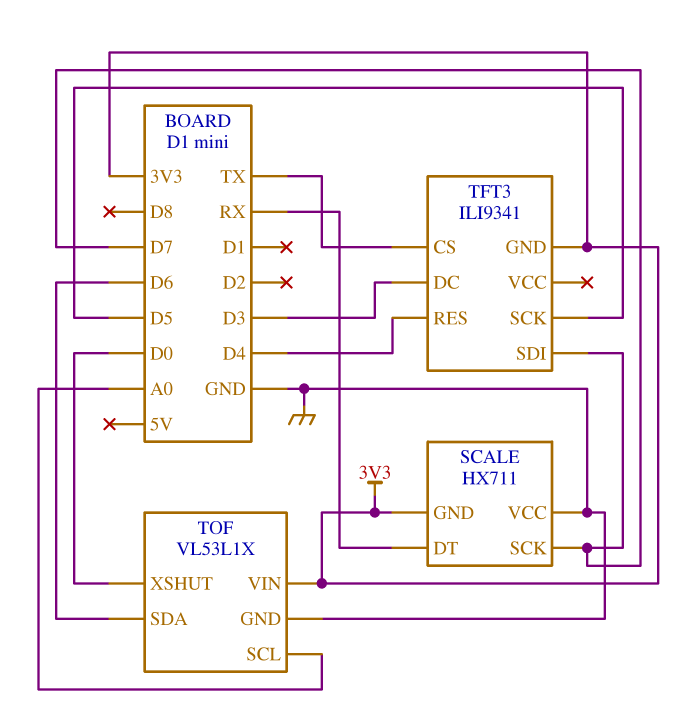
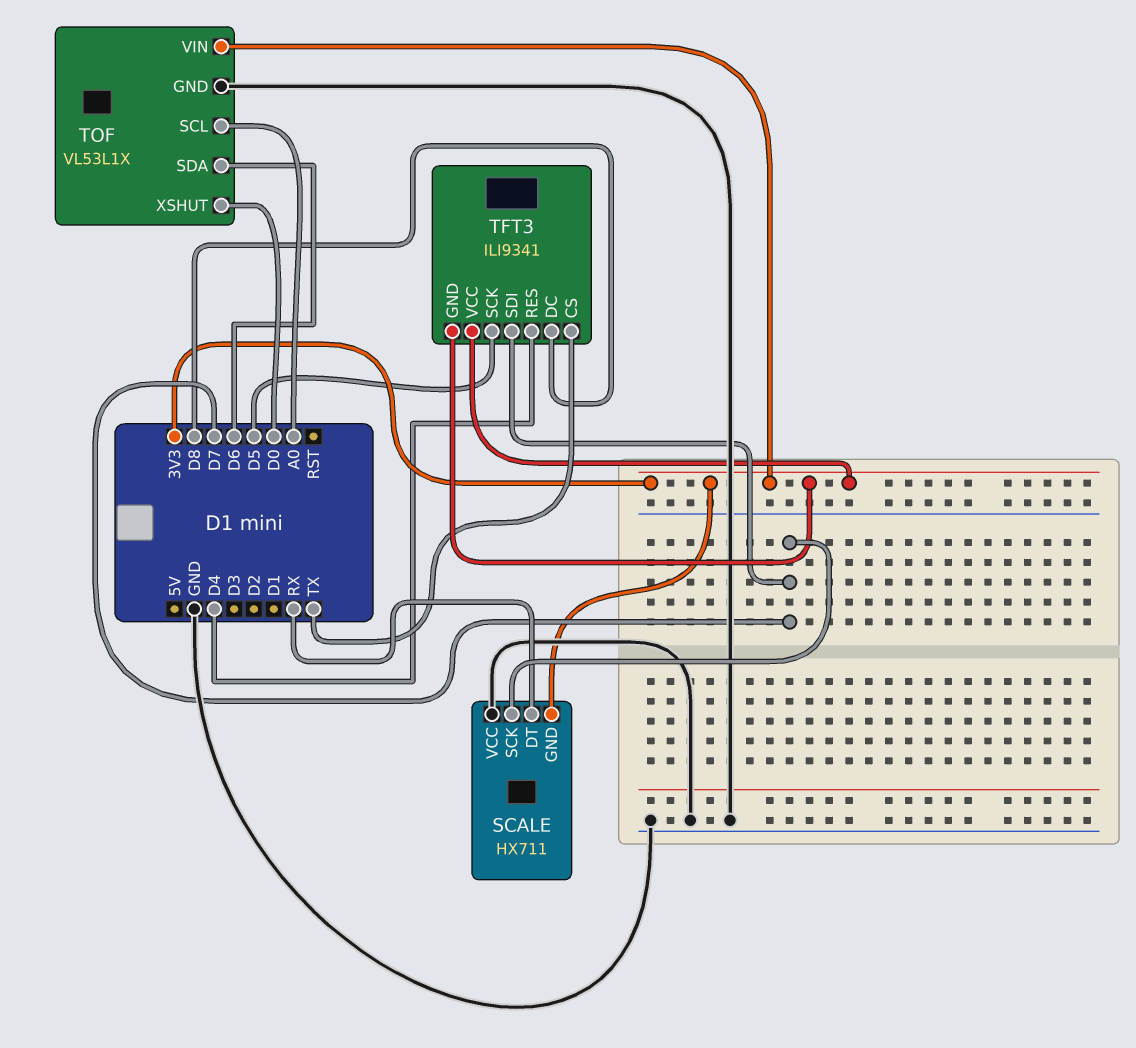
TFT3 pin DC: D3 -> D8
TFT3 pin VCC: none -> 3V3

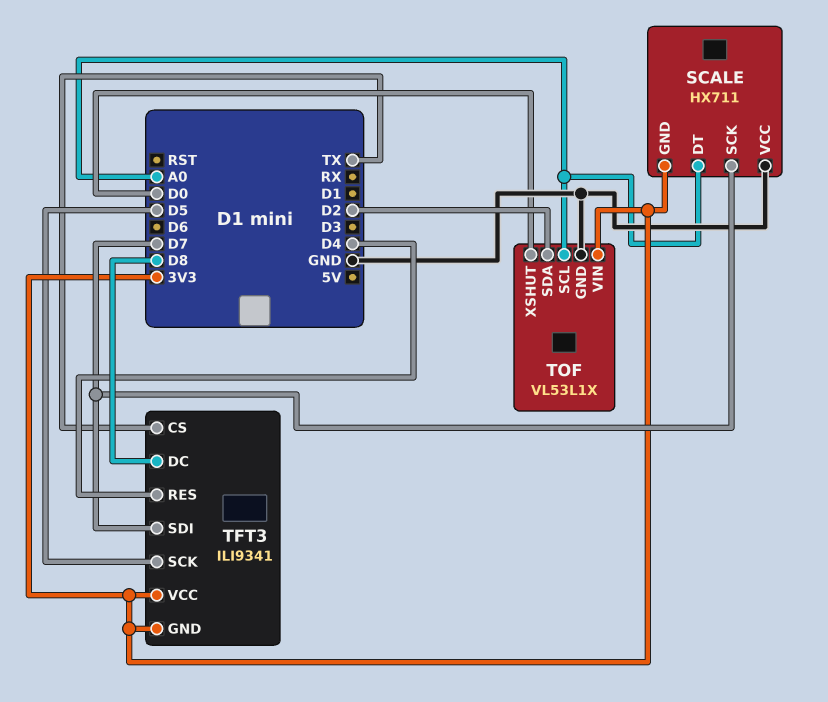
SCALE pin DT: RX -> A0
TOF pin SDA: D6 -> D2

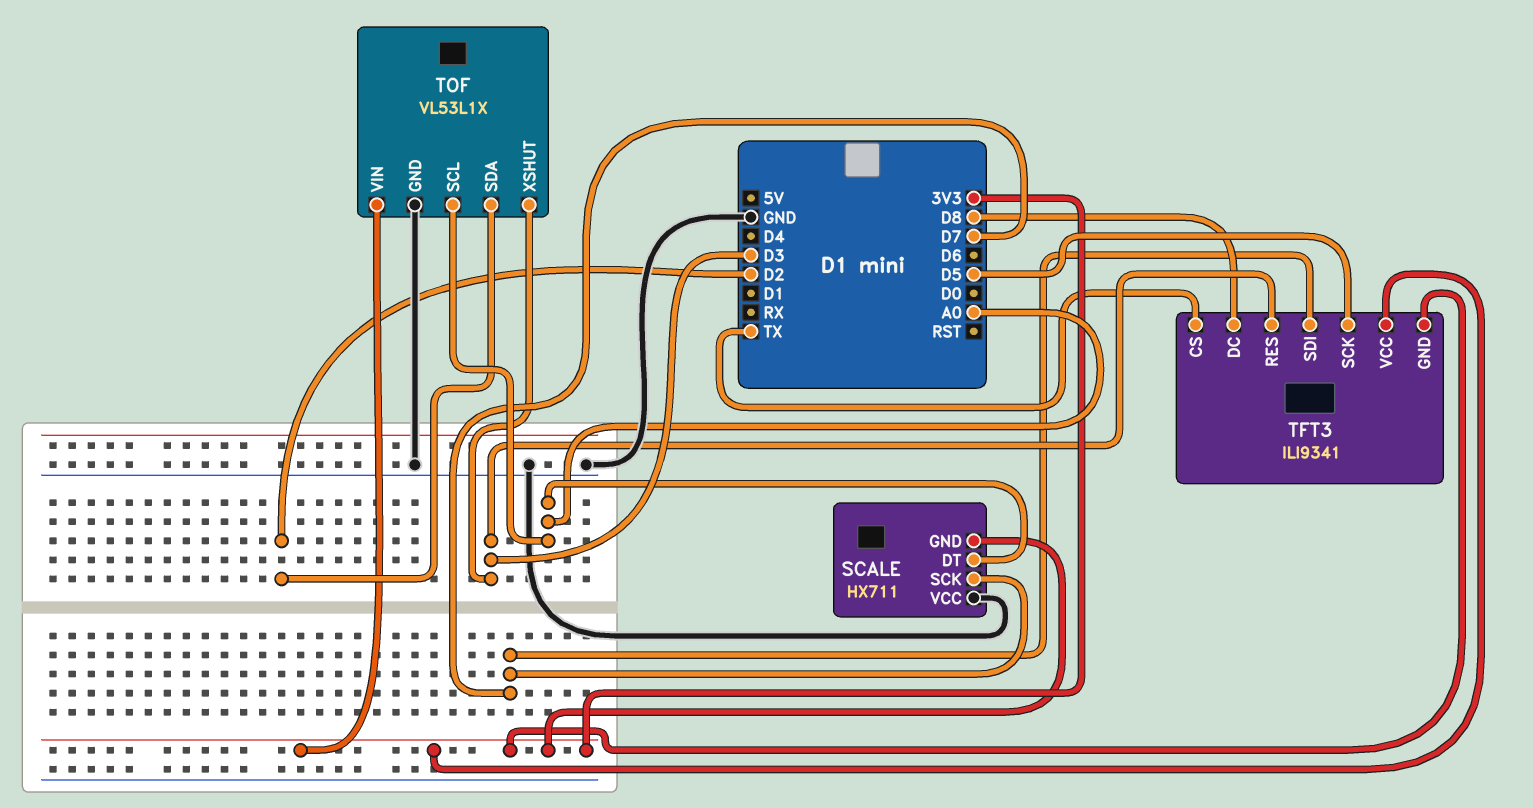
TFT3 pin RES: D4 -> D3
TOF pin XSHUT: D0 -> D3

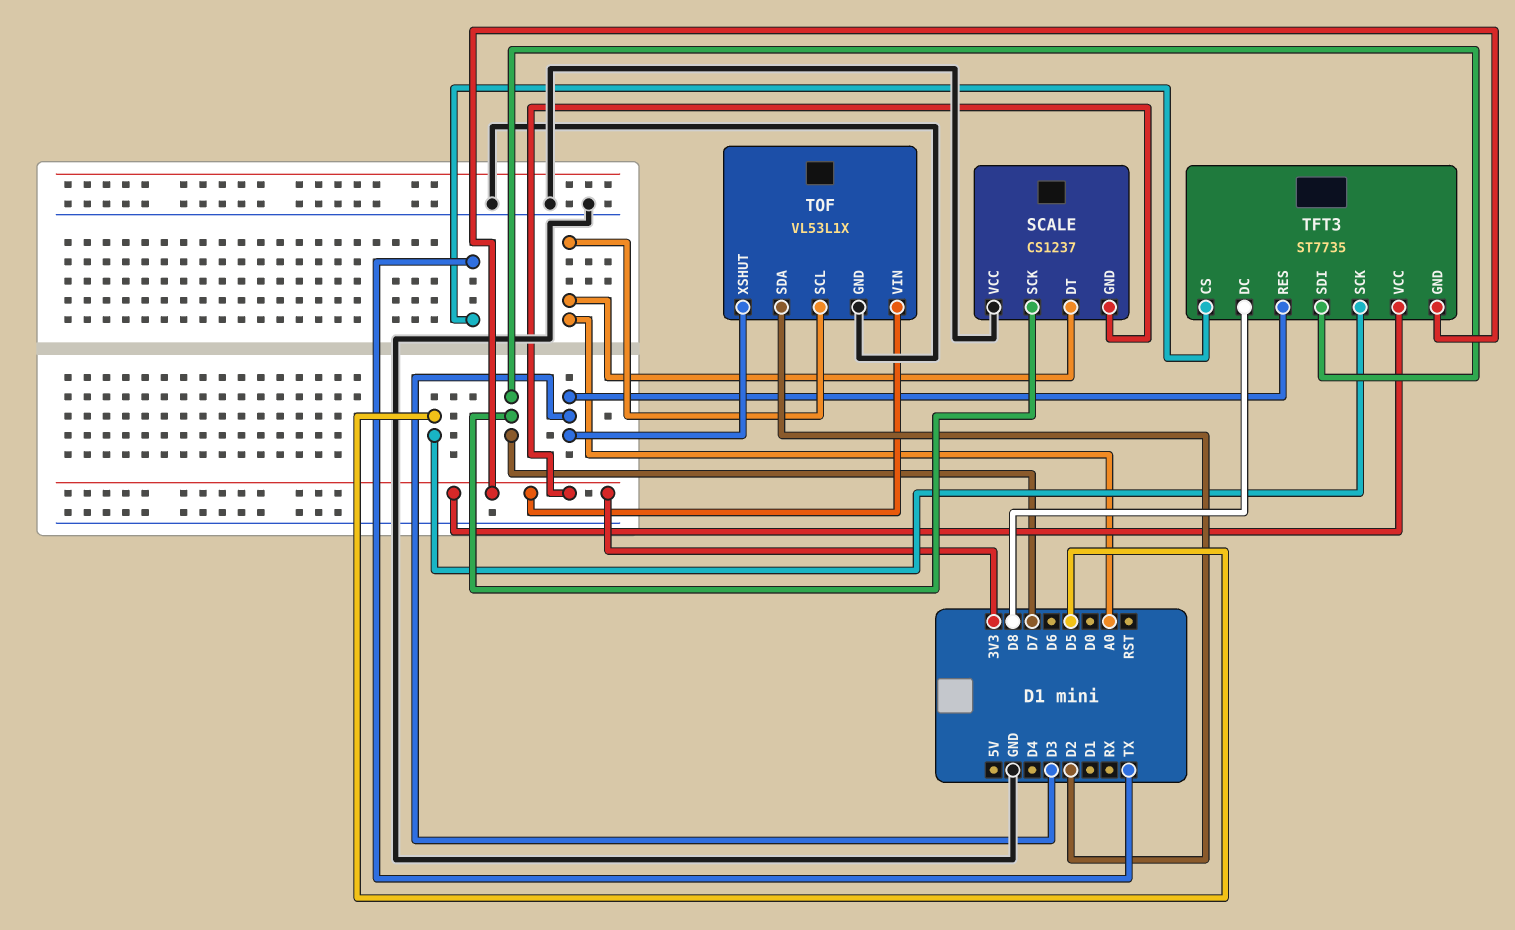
SCALE: HX711 -> CS1237
TFT3: ILI9341 -> ST7735

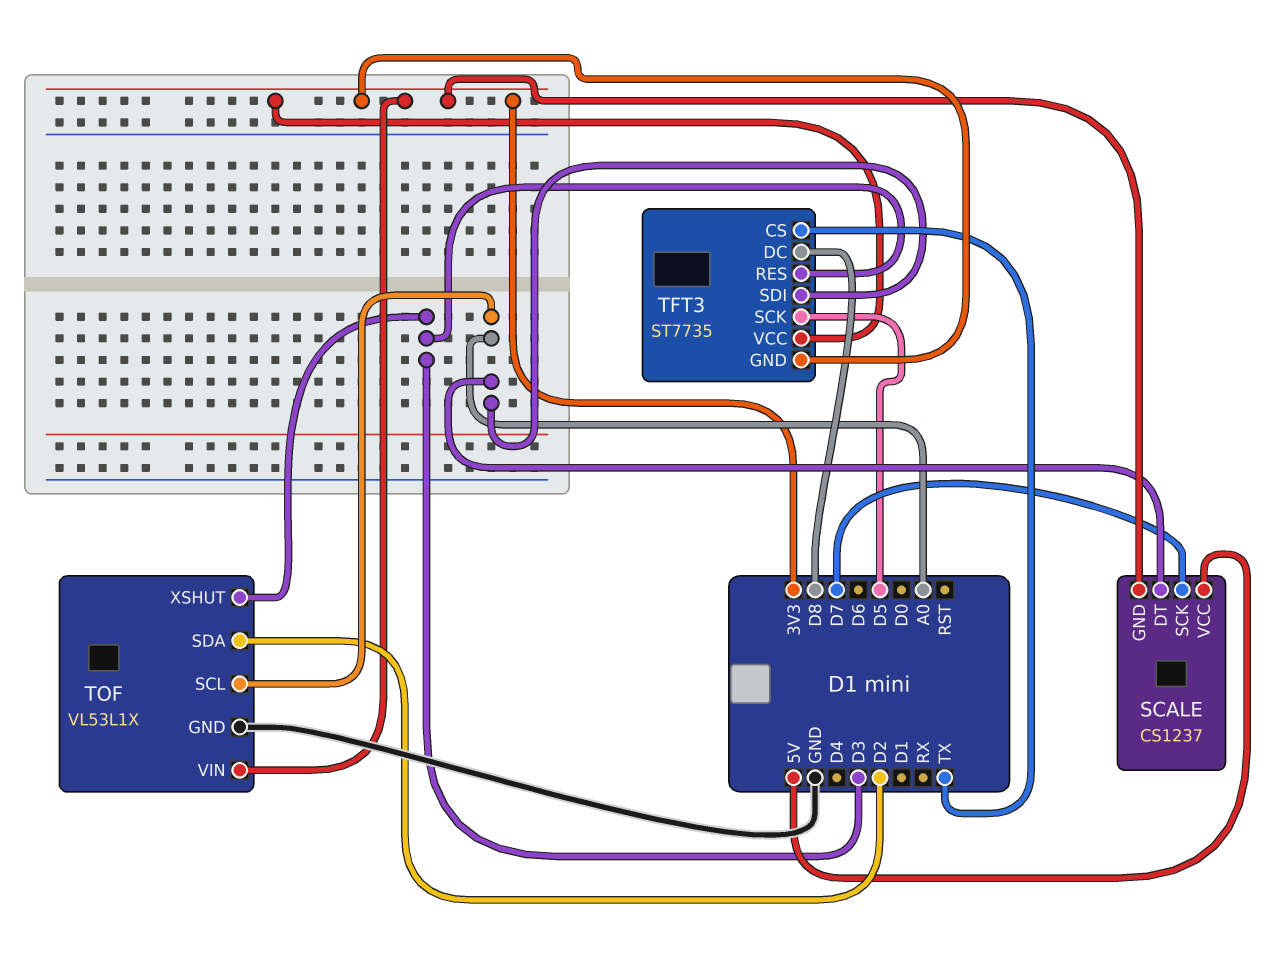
SCALE pin VCC: GND -> 5V
TFT3 pin SDI: D7 -> A0

